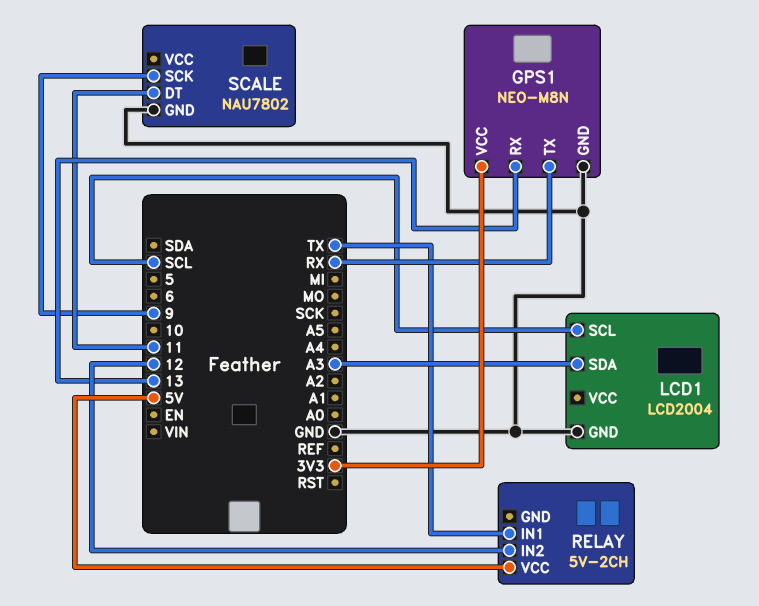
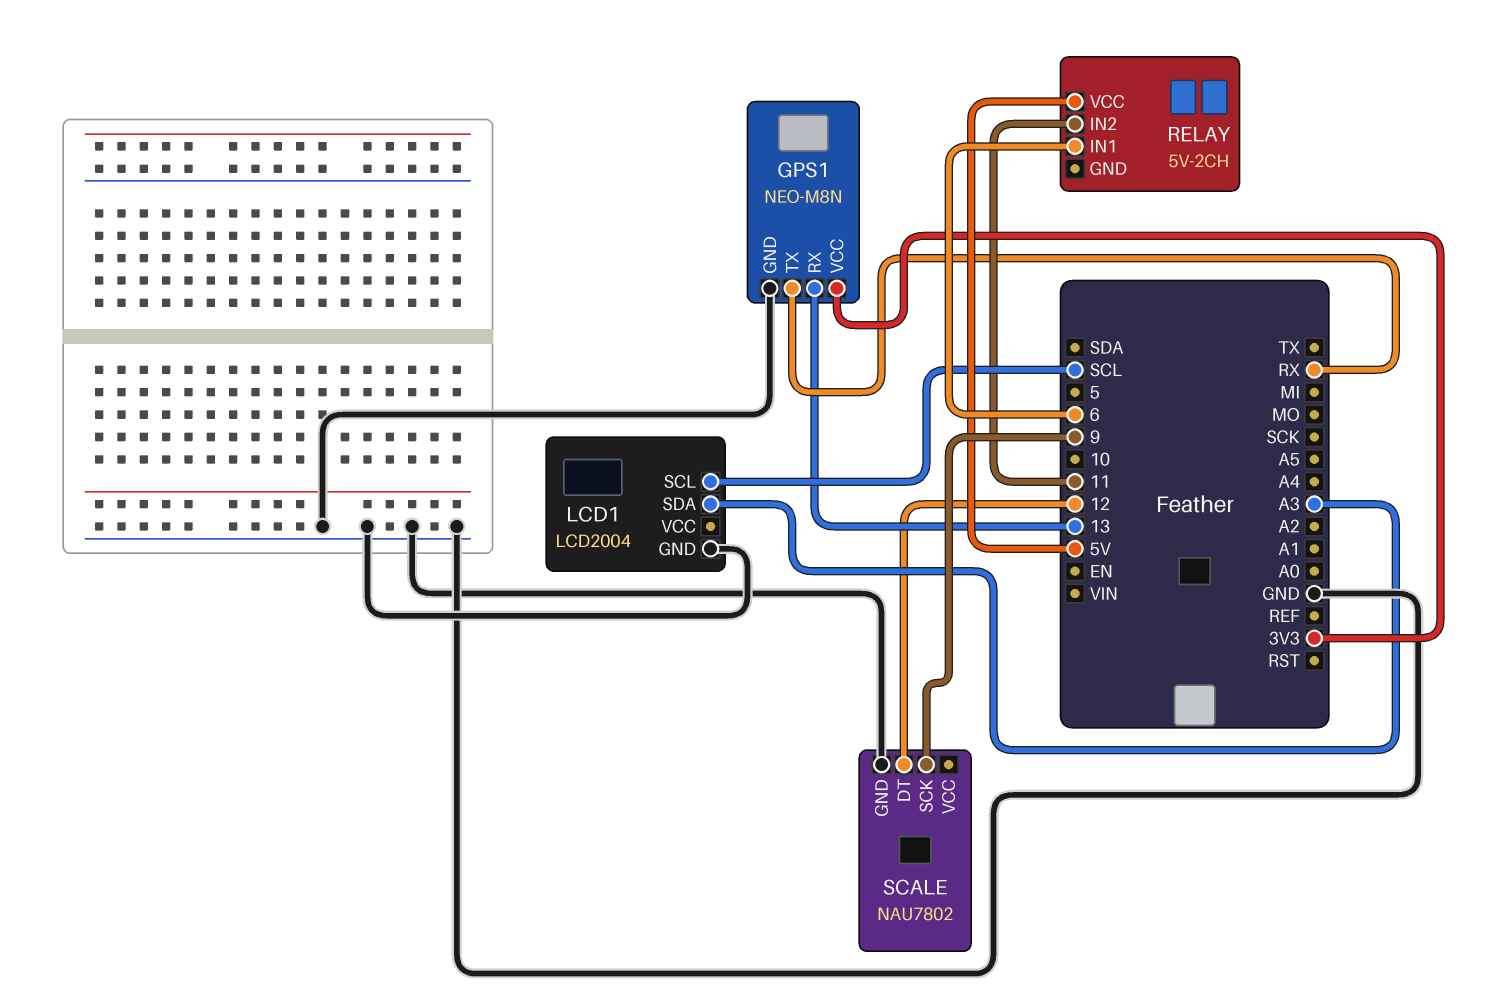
RELAY pin IN1: TX -> 6
RELAY pin IN2: 12 -> 11
SCALE pin DT: 11 -> 12

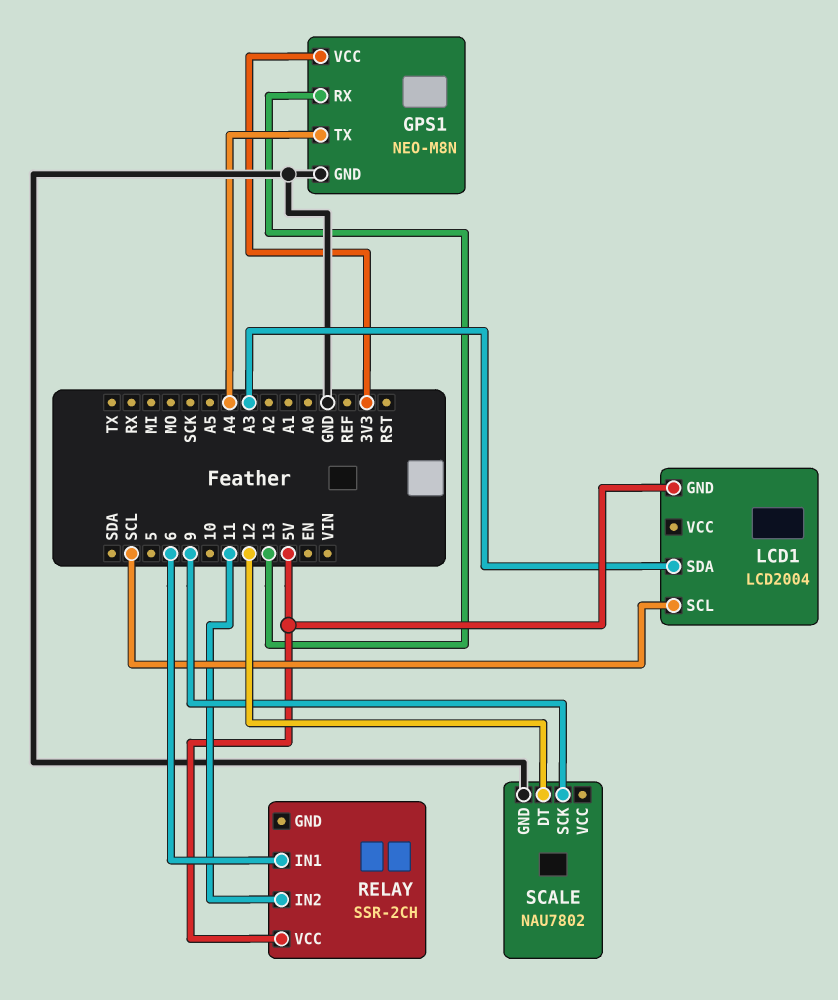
GPS1 pin TX: RX -> A4
LCD1 pin GND: GND -> 5V
RELAY: 5V-2CH -> SSR-2CH

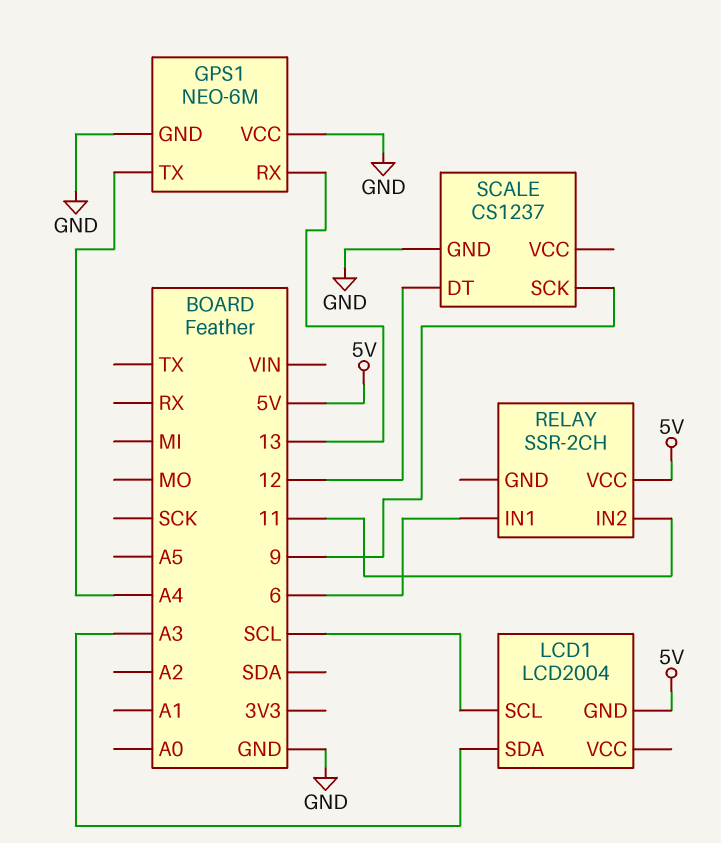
GPS1: NEO-M8N -> NEO-6M
GPS1 pin VCC: 3V3 -> GND
SCALE: NAU7802 -> CS1237

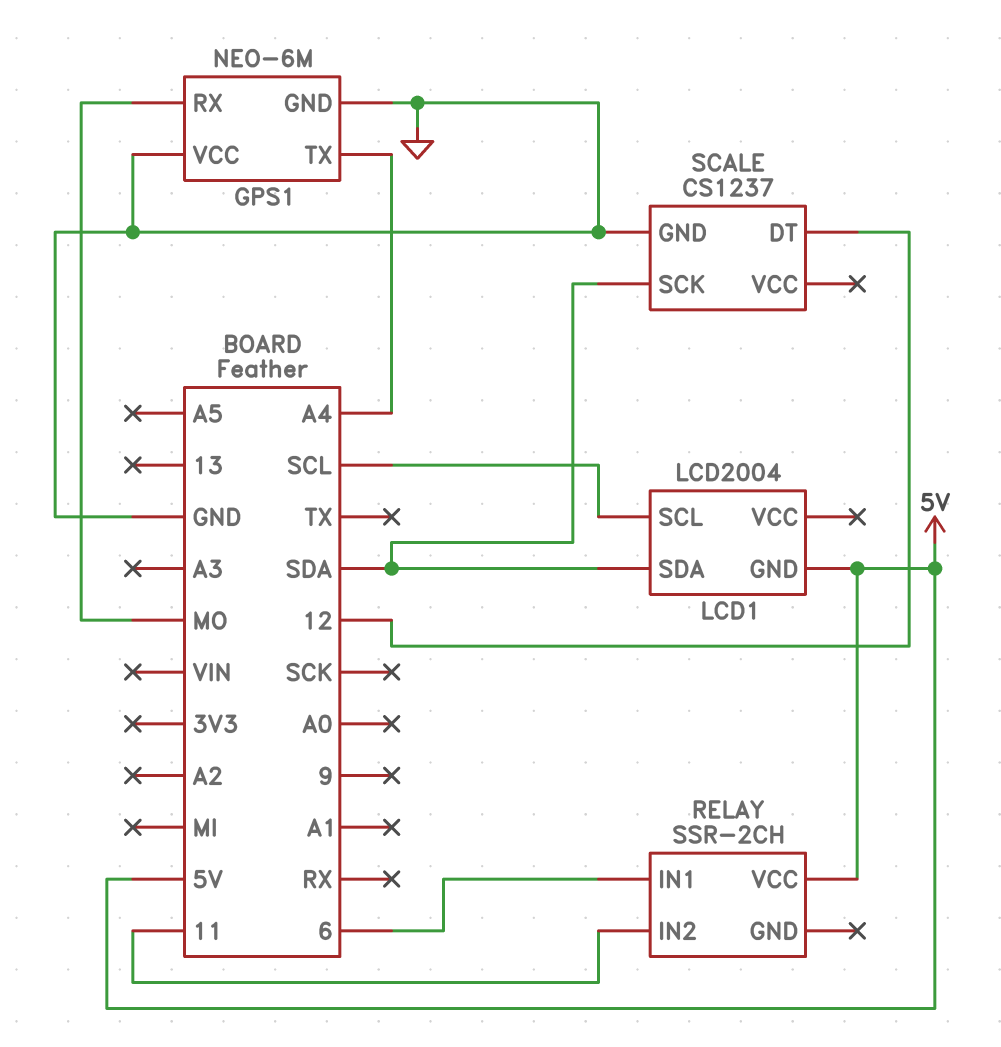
GPS1 pin RX: 13 -> MO
LCD1 pin SDA: A3 -> SDA
SCALE pin SCK: 9 -> SDA

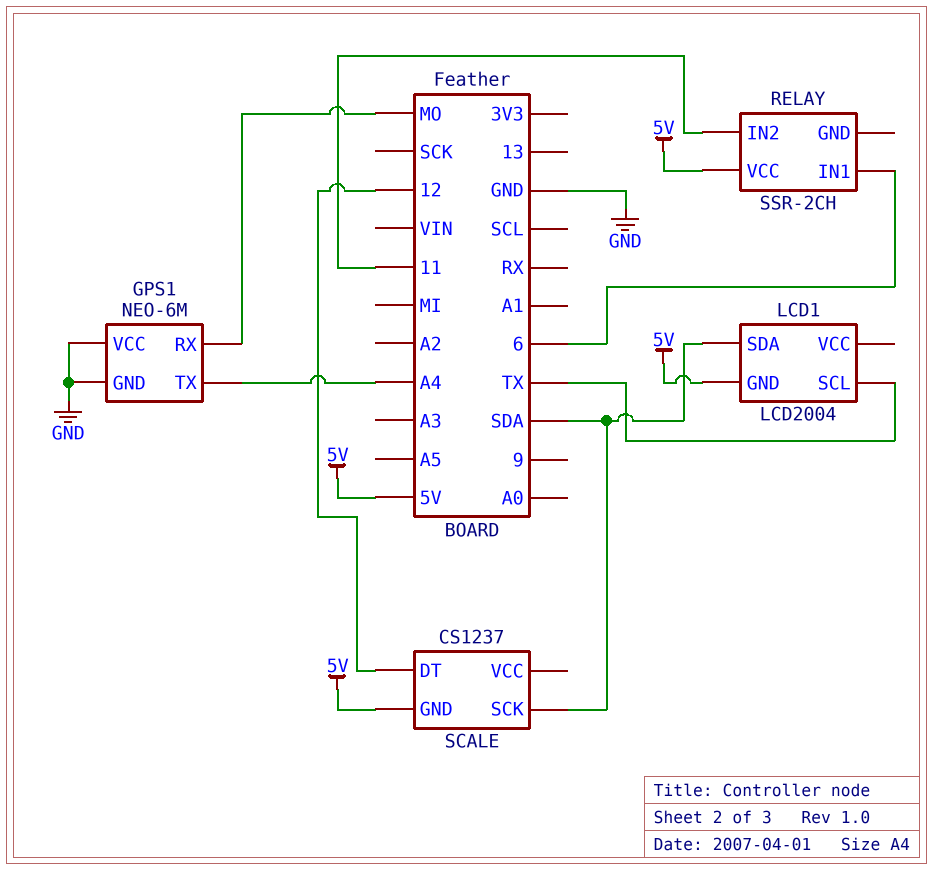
LCD1 pin SCL: SCL -> TX
SCALE pin GND: GND -> 5V

